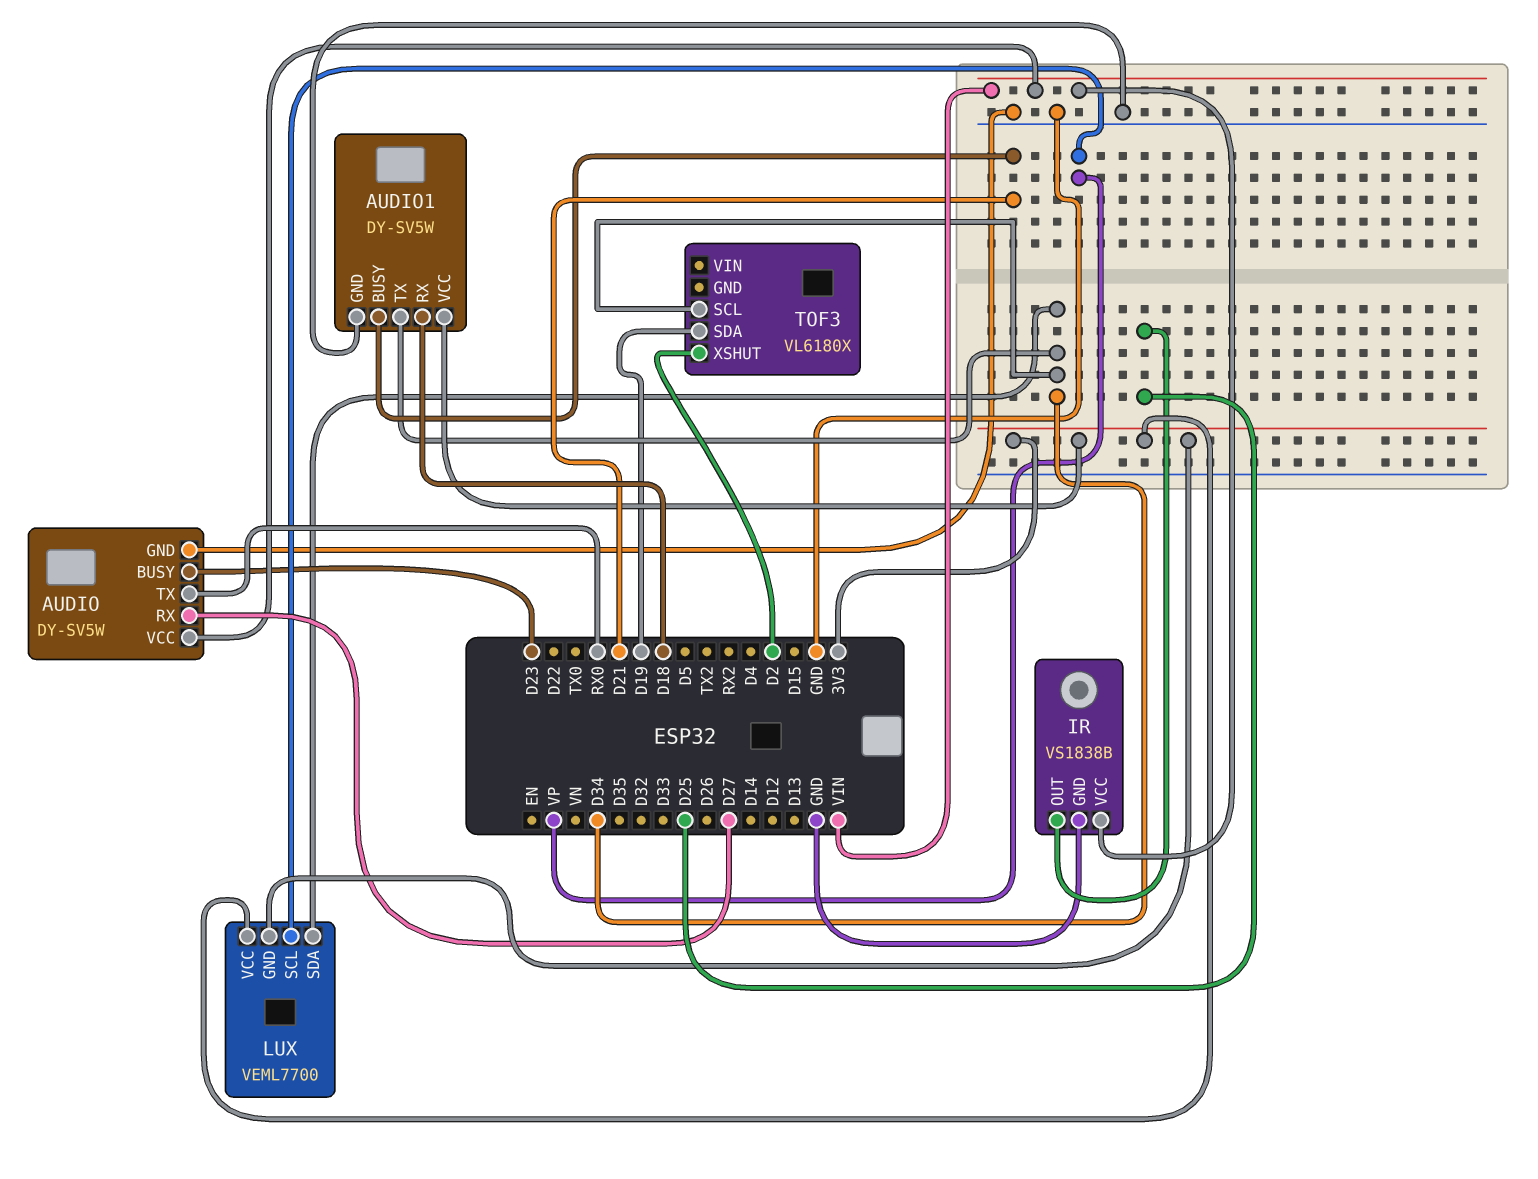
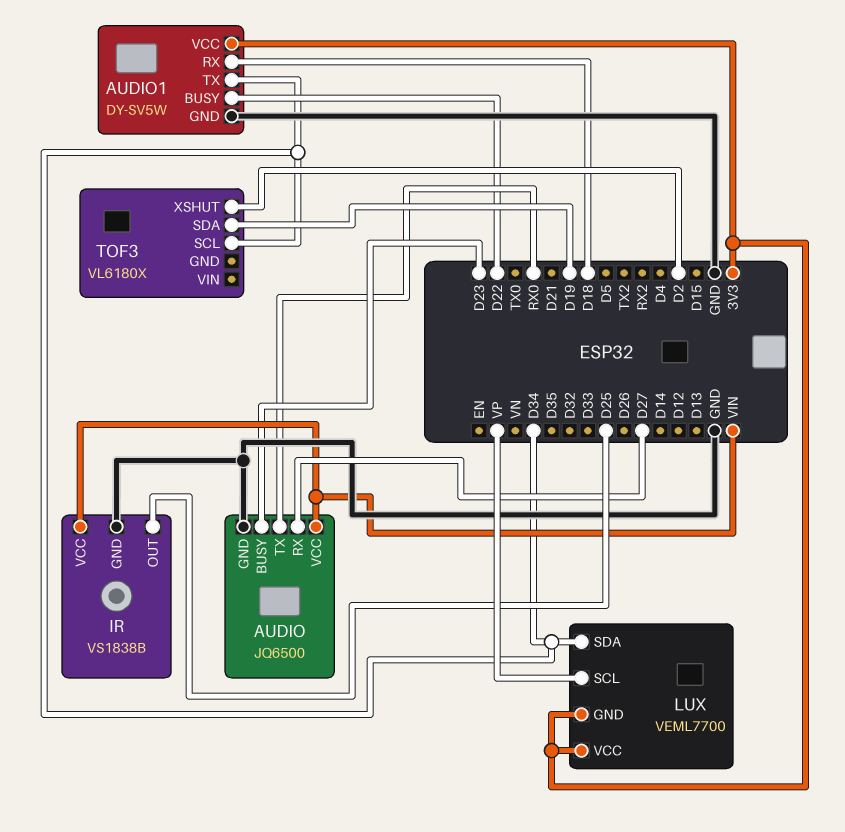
AUDIO: DY-SV5W -> JQ6500
AUDIO1 pin BUSY: D21 -> D22

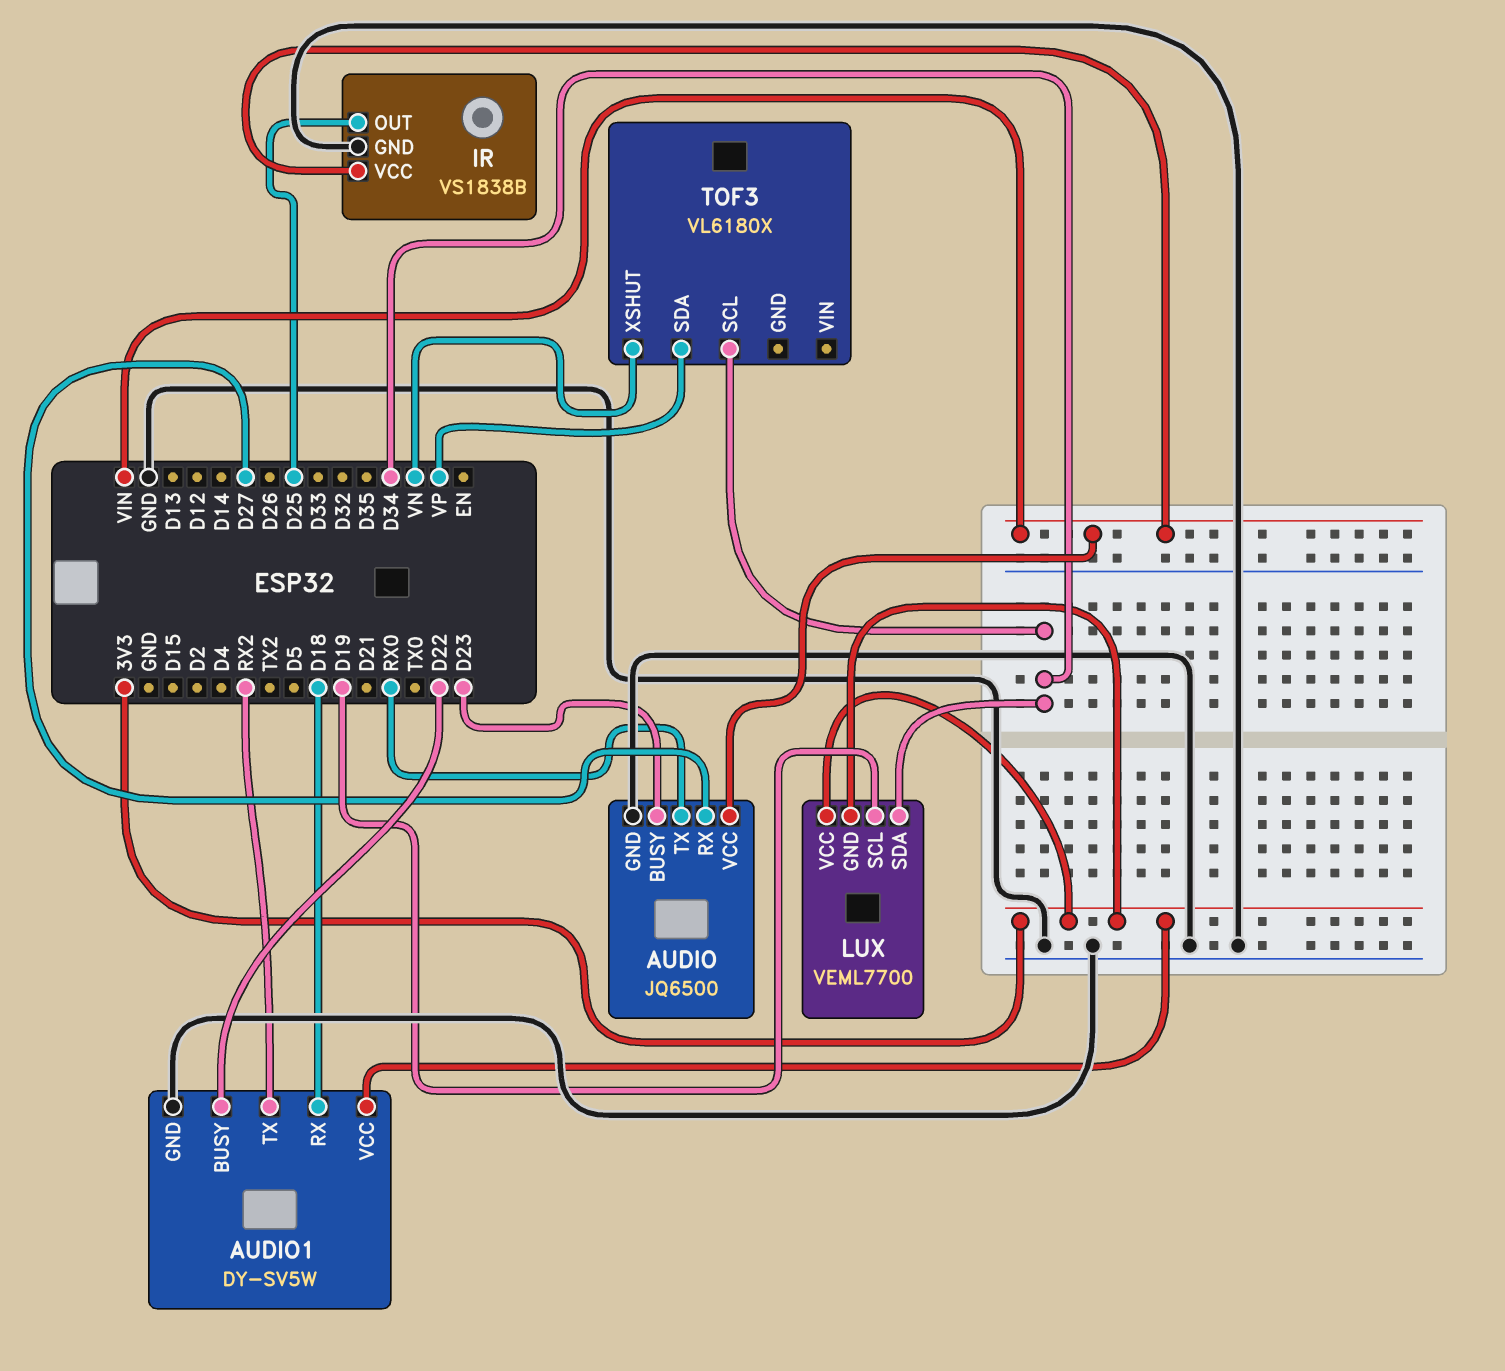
AUDIO1 pin TX: D34 -> RX2
LUX pin SCL: VP -> D19
TOF3 pin SDA: D19 -> VP
TOF3 pin XSHUT: D2 -> VN

